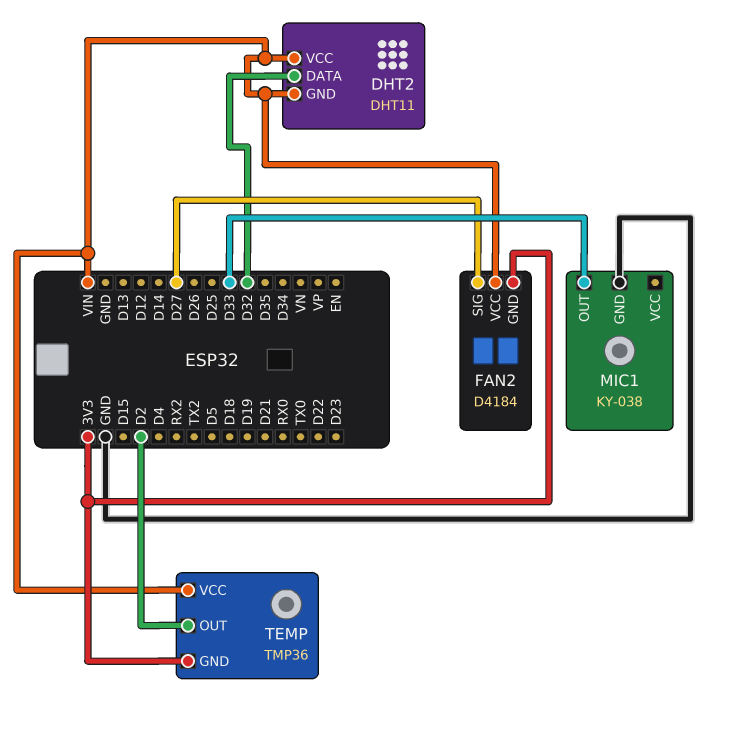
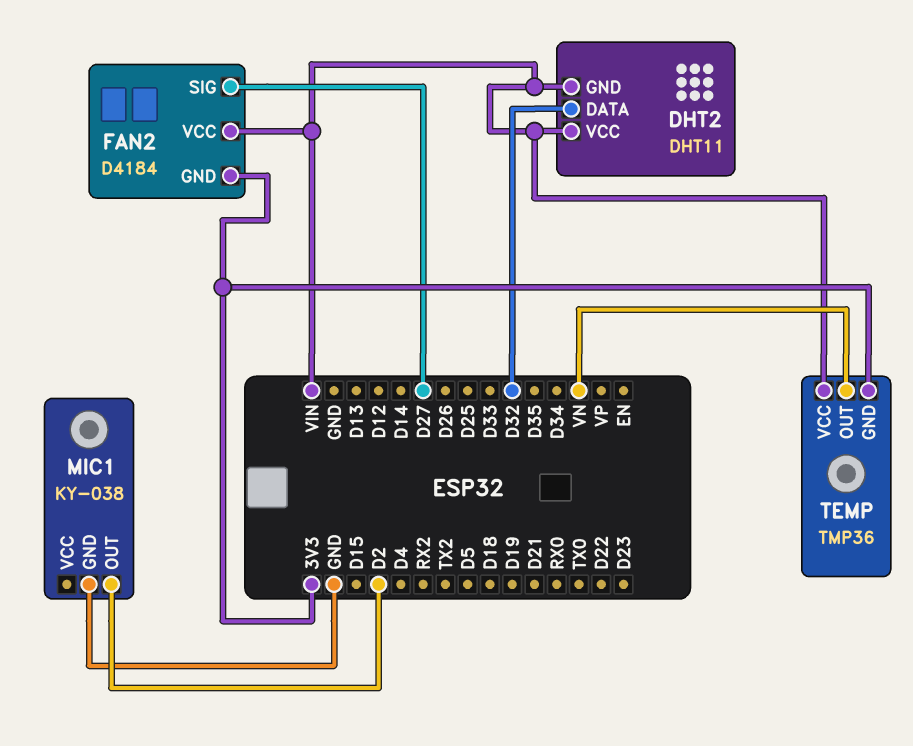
MIC1 pin OUT: D33 -> D2
TEMP pin OUT: D2 -> VN

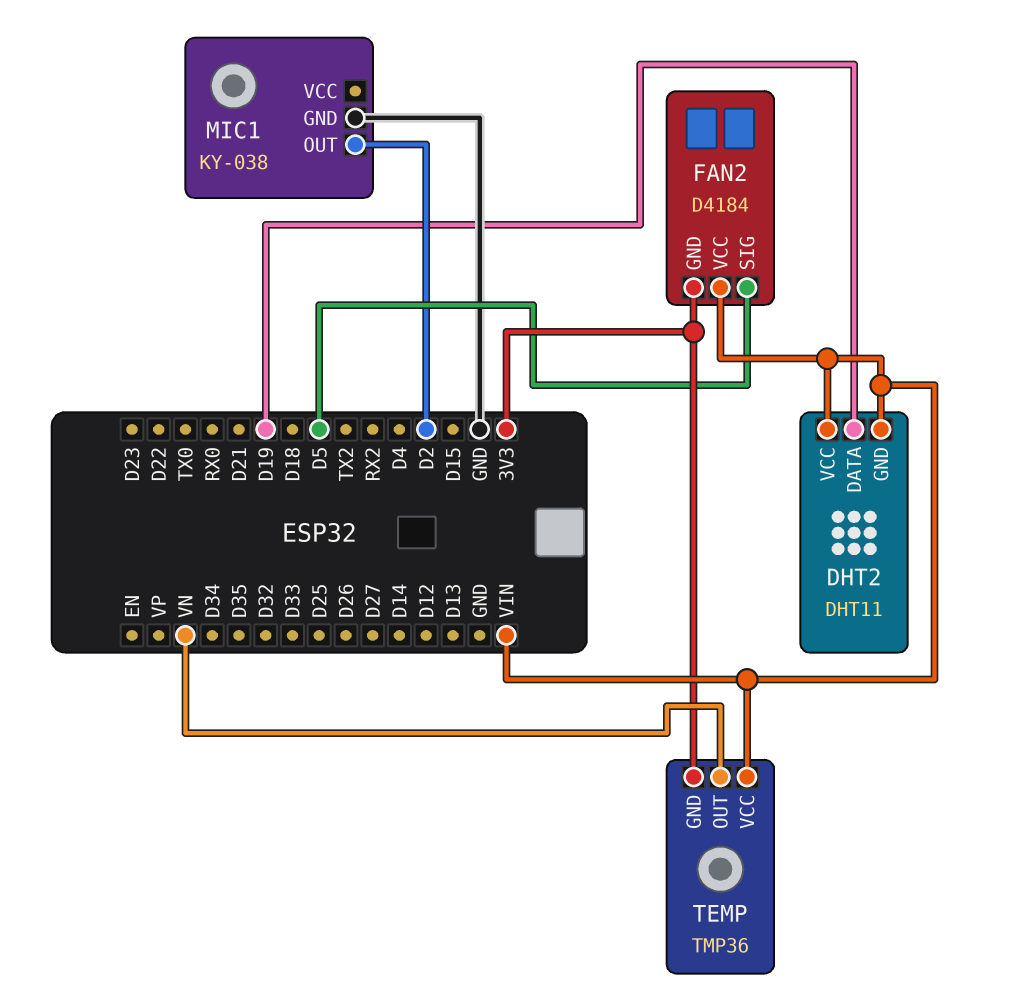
DHT2 pin DATA: D32 -> D19
FAN2 pin SIG: D27 -> D5

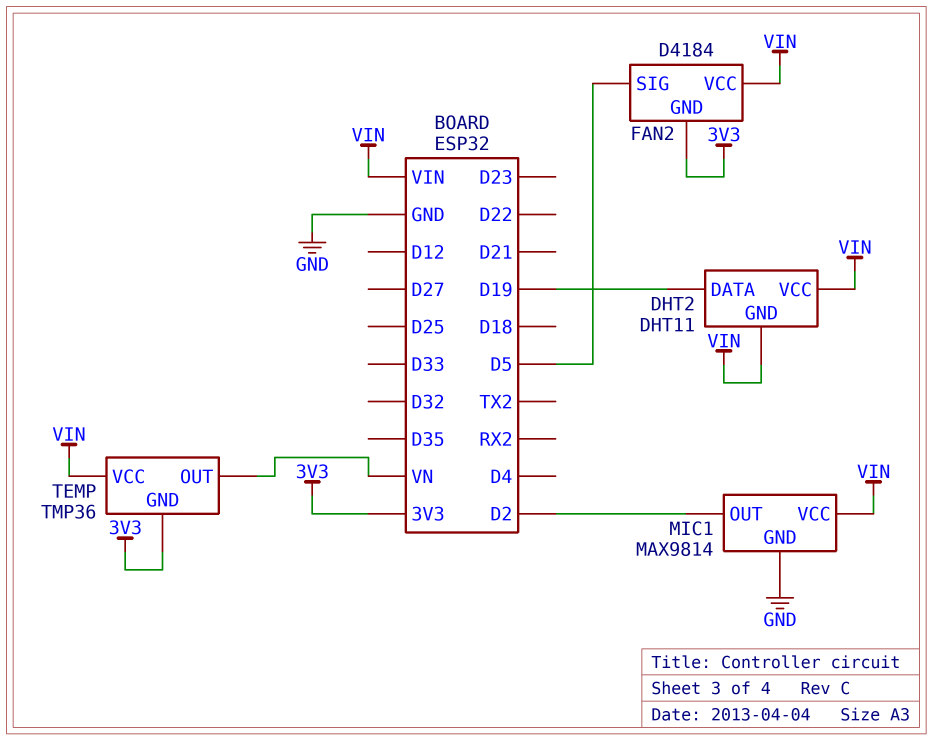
MIC1: KY-038 -> MAX9814
MIC1 pin VCC: none -> VIN

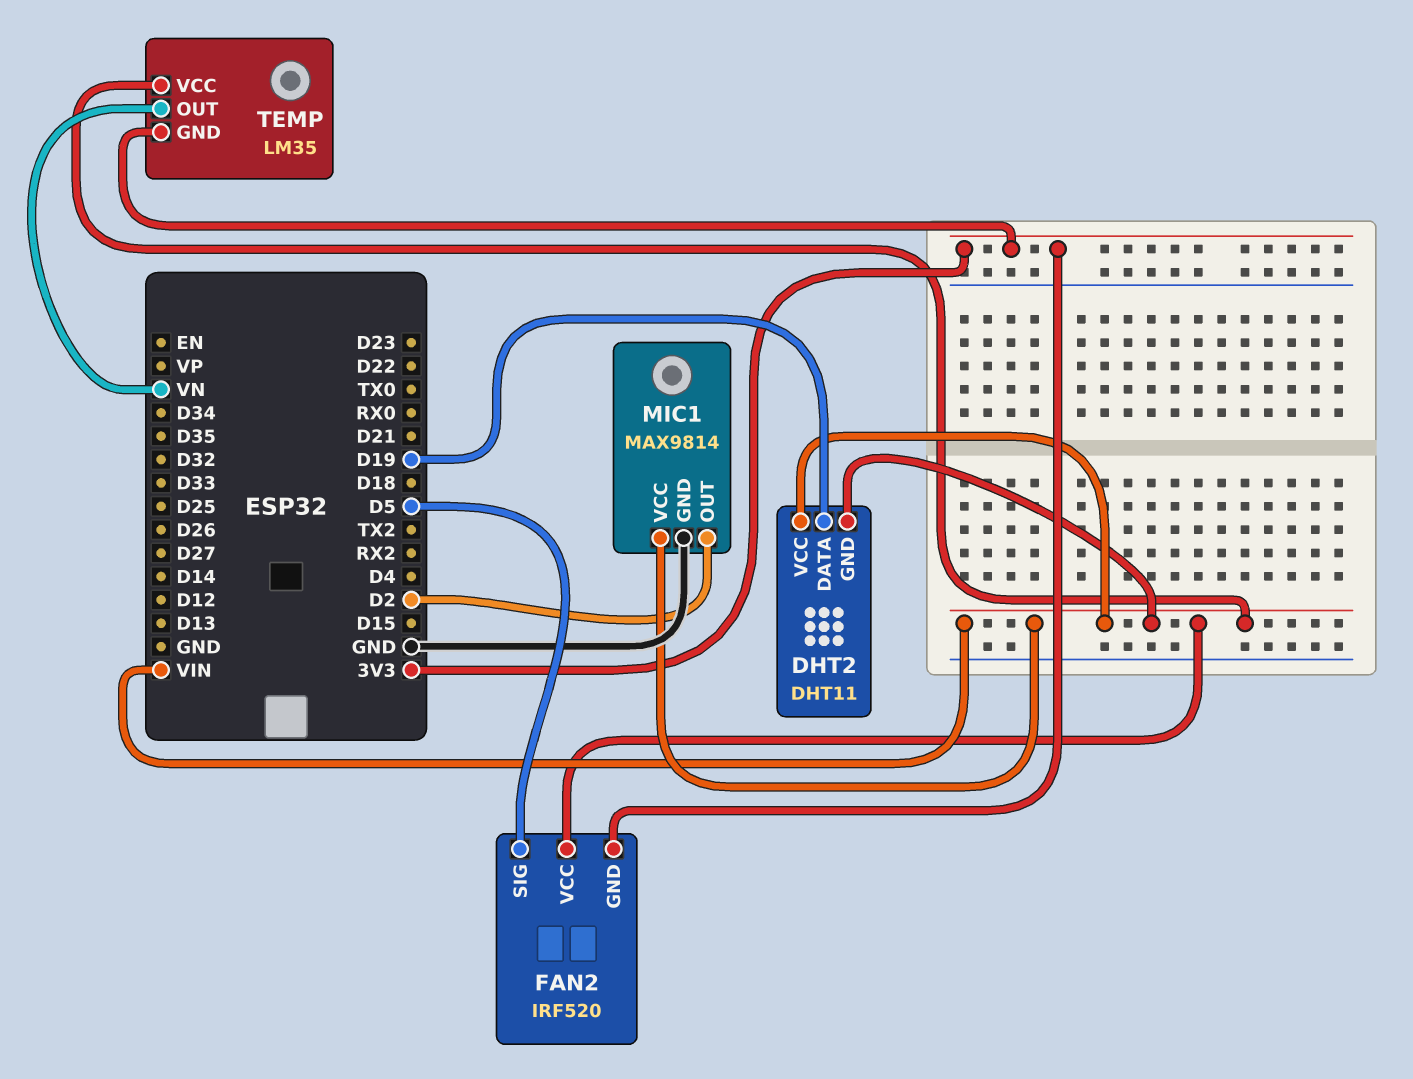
FAN2: D4184 -> IRF520
TEMP: TMP36 -> LM35

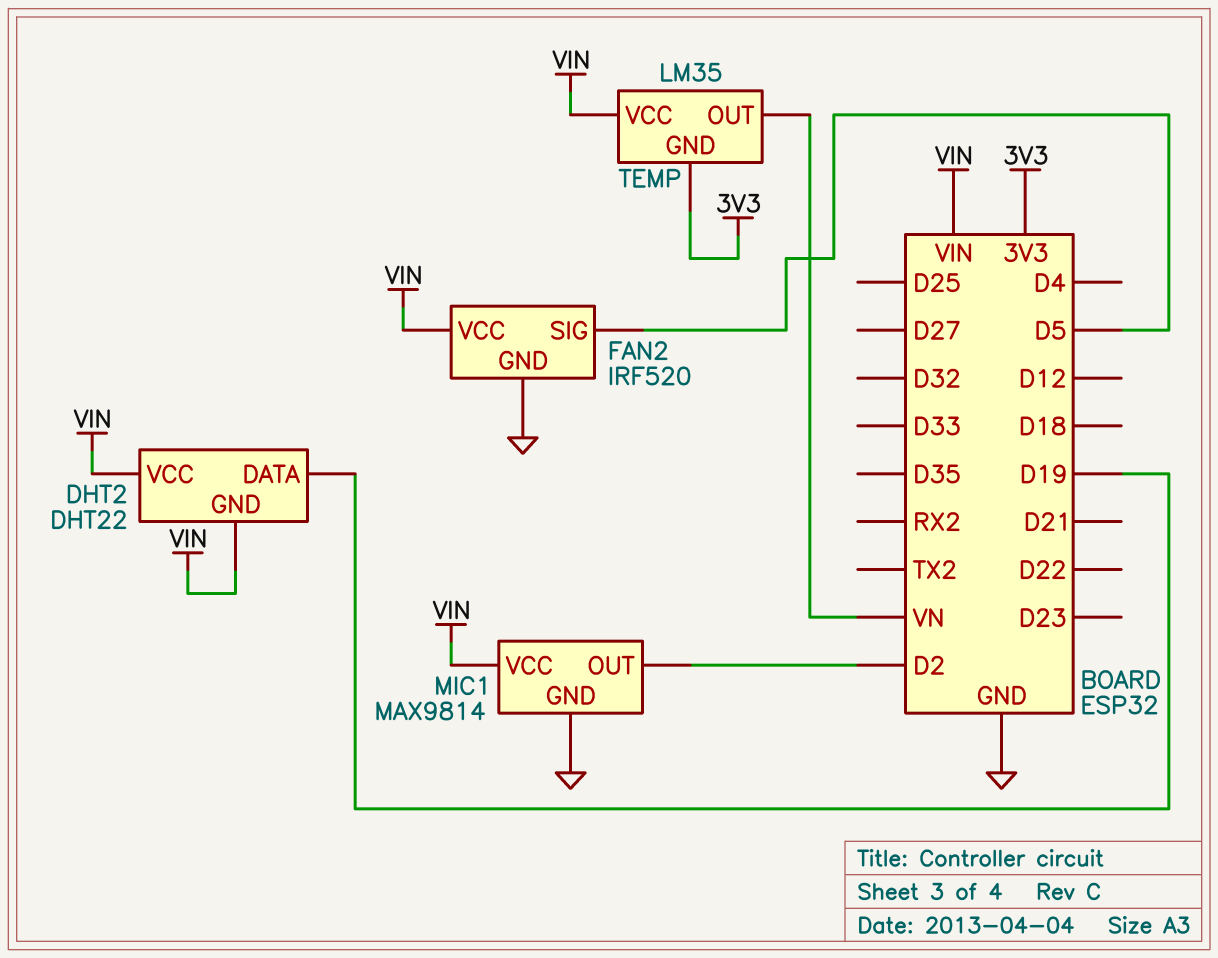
DHT2: DHT11 -> DHT22
FAN2 pin GND: 3V3 -> GND

